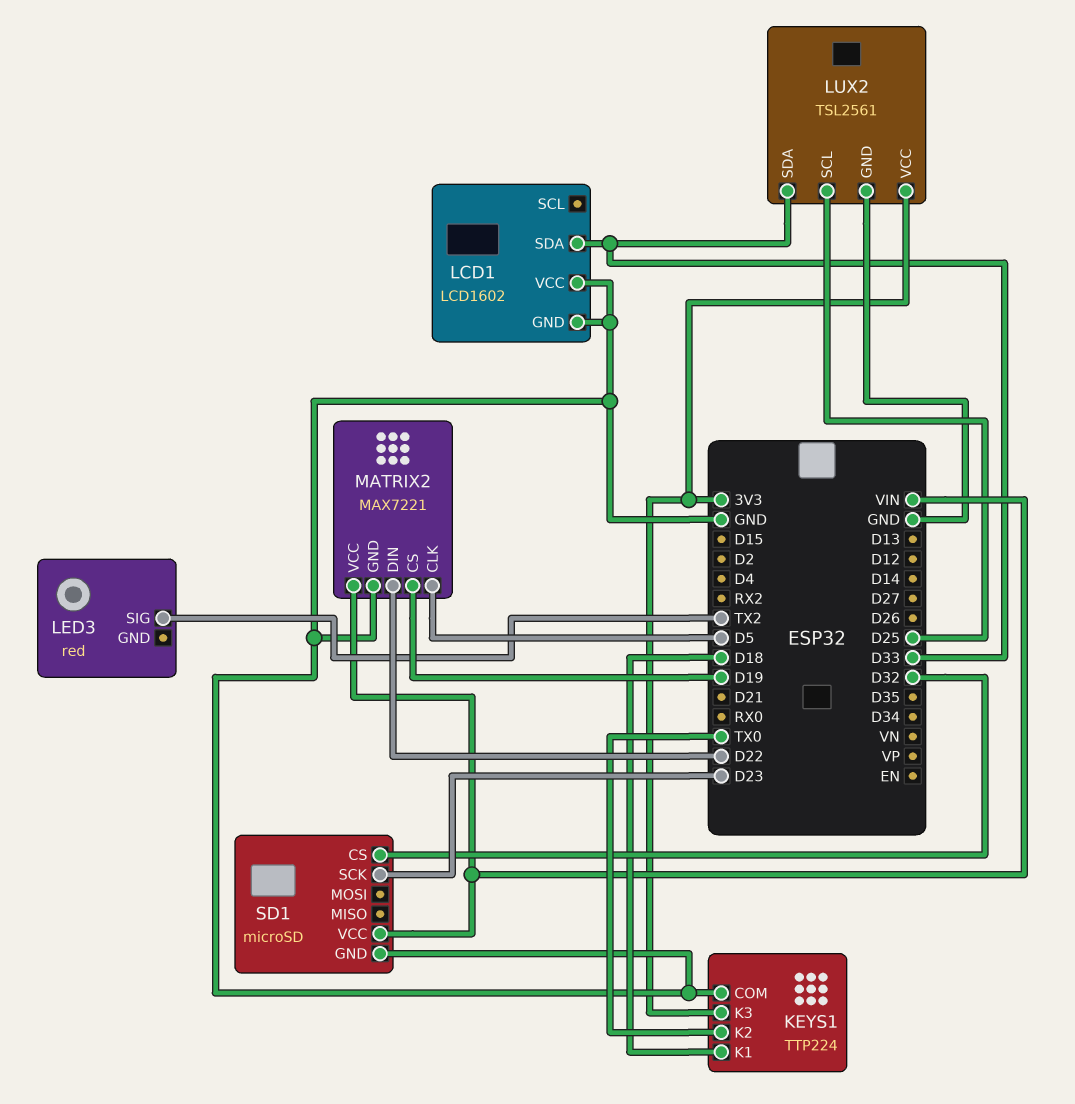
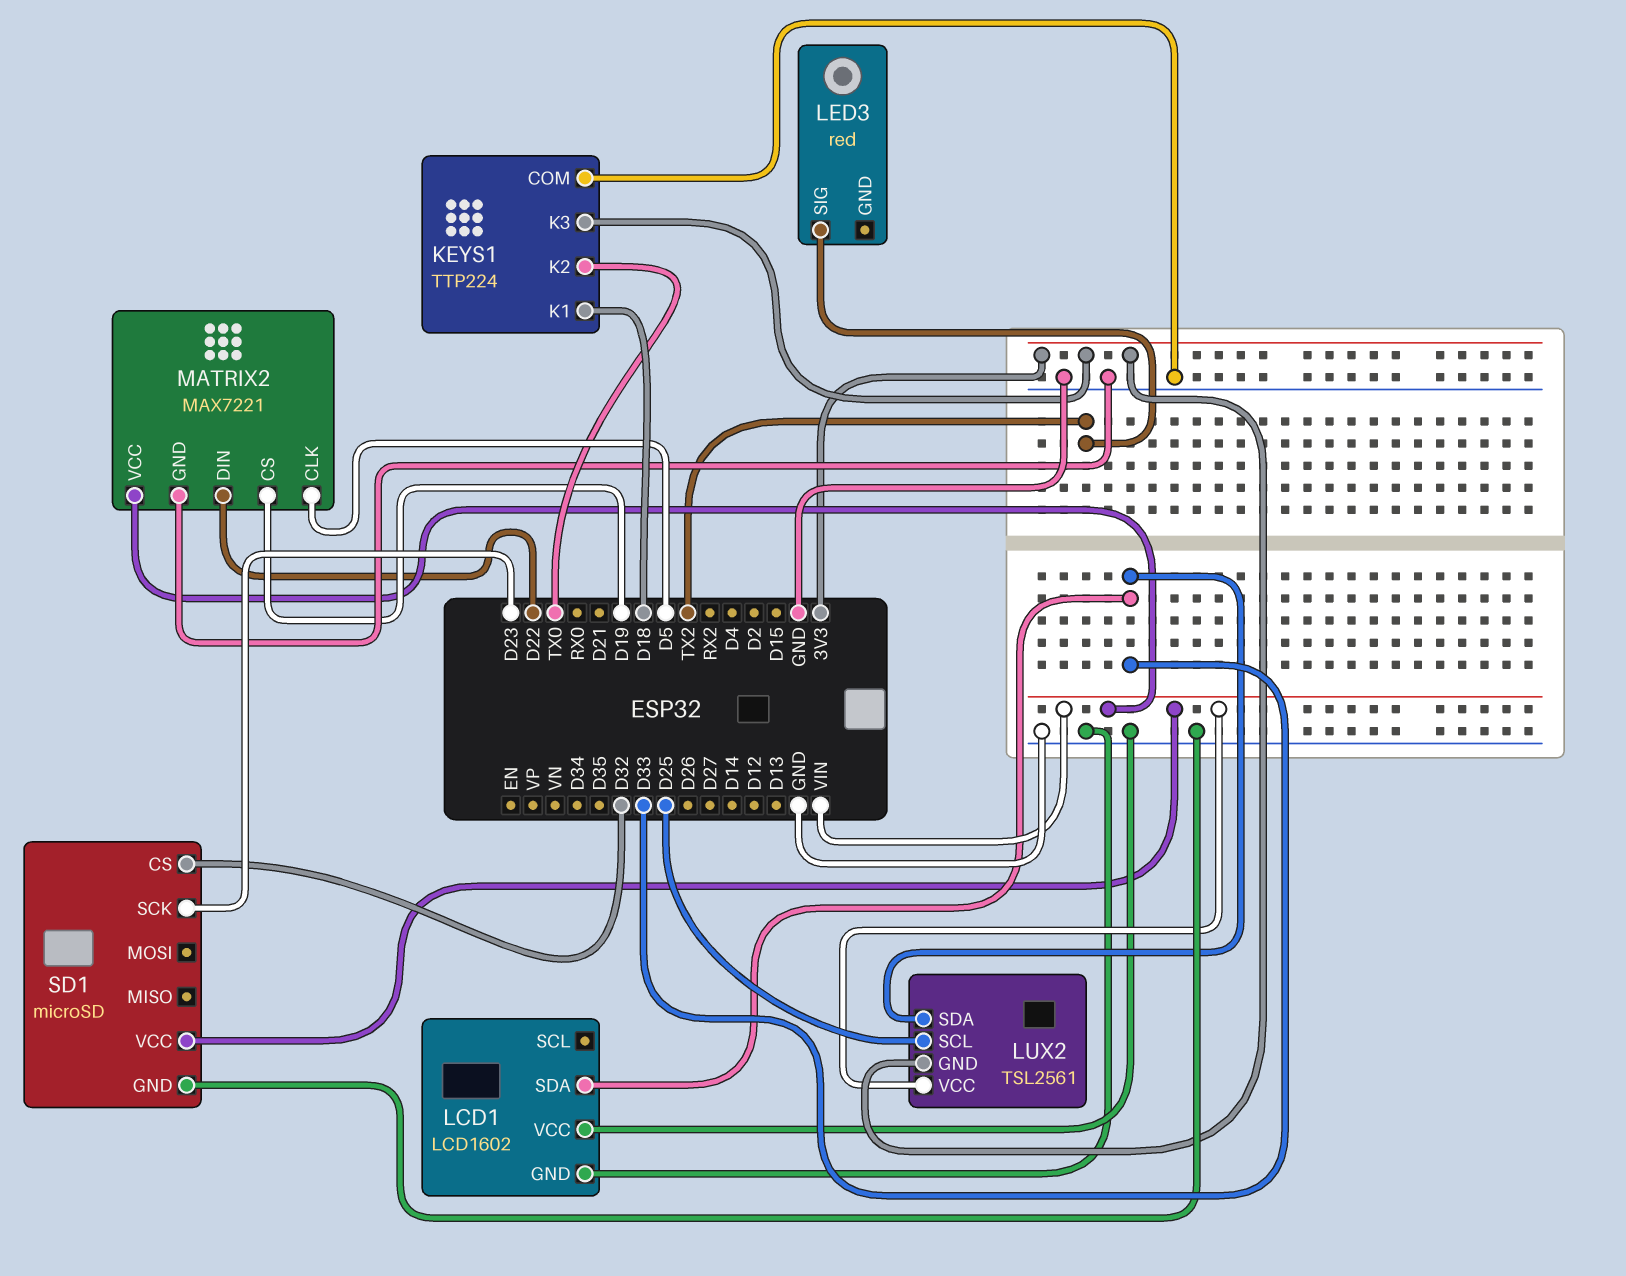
LUX2 pin GND: GND -> 3V3
LUX2 pin VCC: 3V3 -> VIN

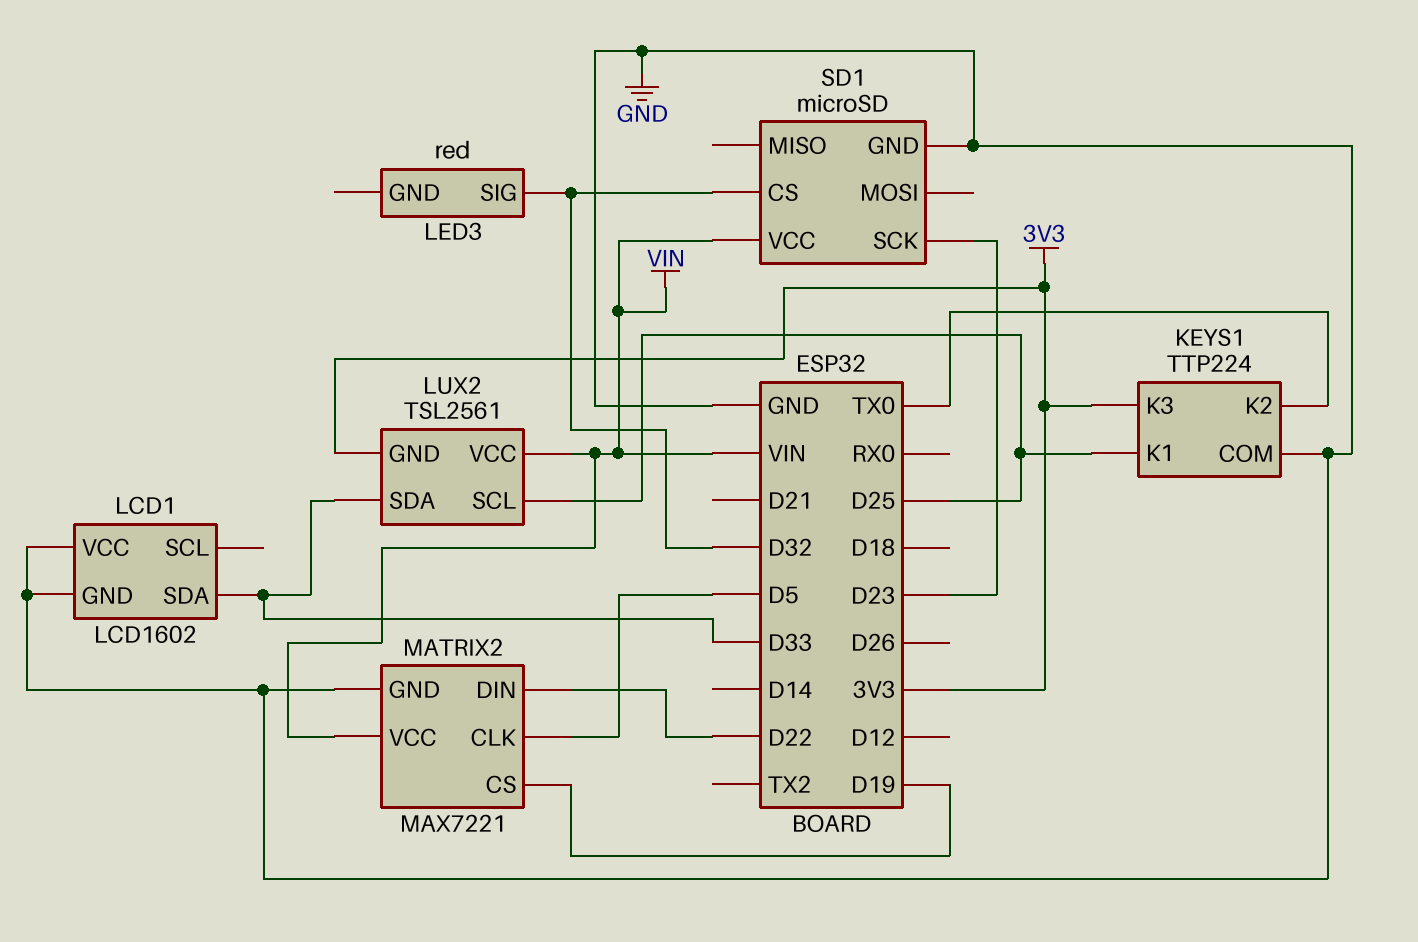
KEYS1 pin K1: D18 -> D25
LED3 pin SIG: TX2 -> D32

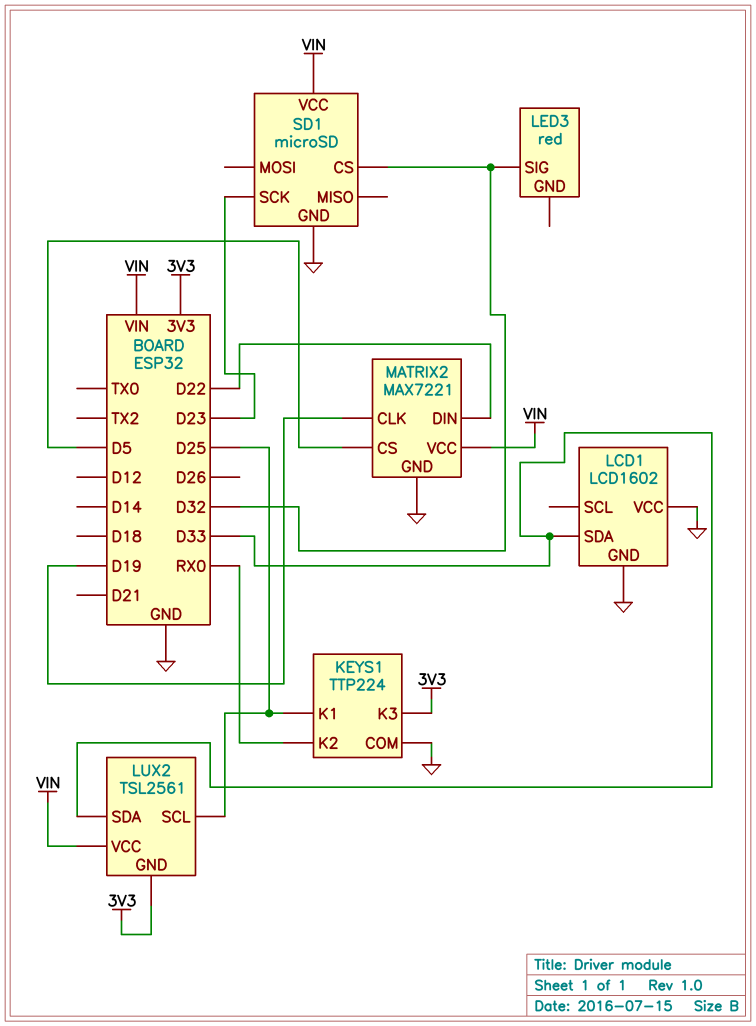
KEYS1 pin K2: TX0 -> RX0
MATRIX2 pin CLK: D5 -> D19
MATRIX2 pin CS: D19 -> D5

